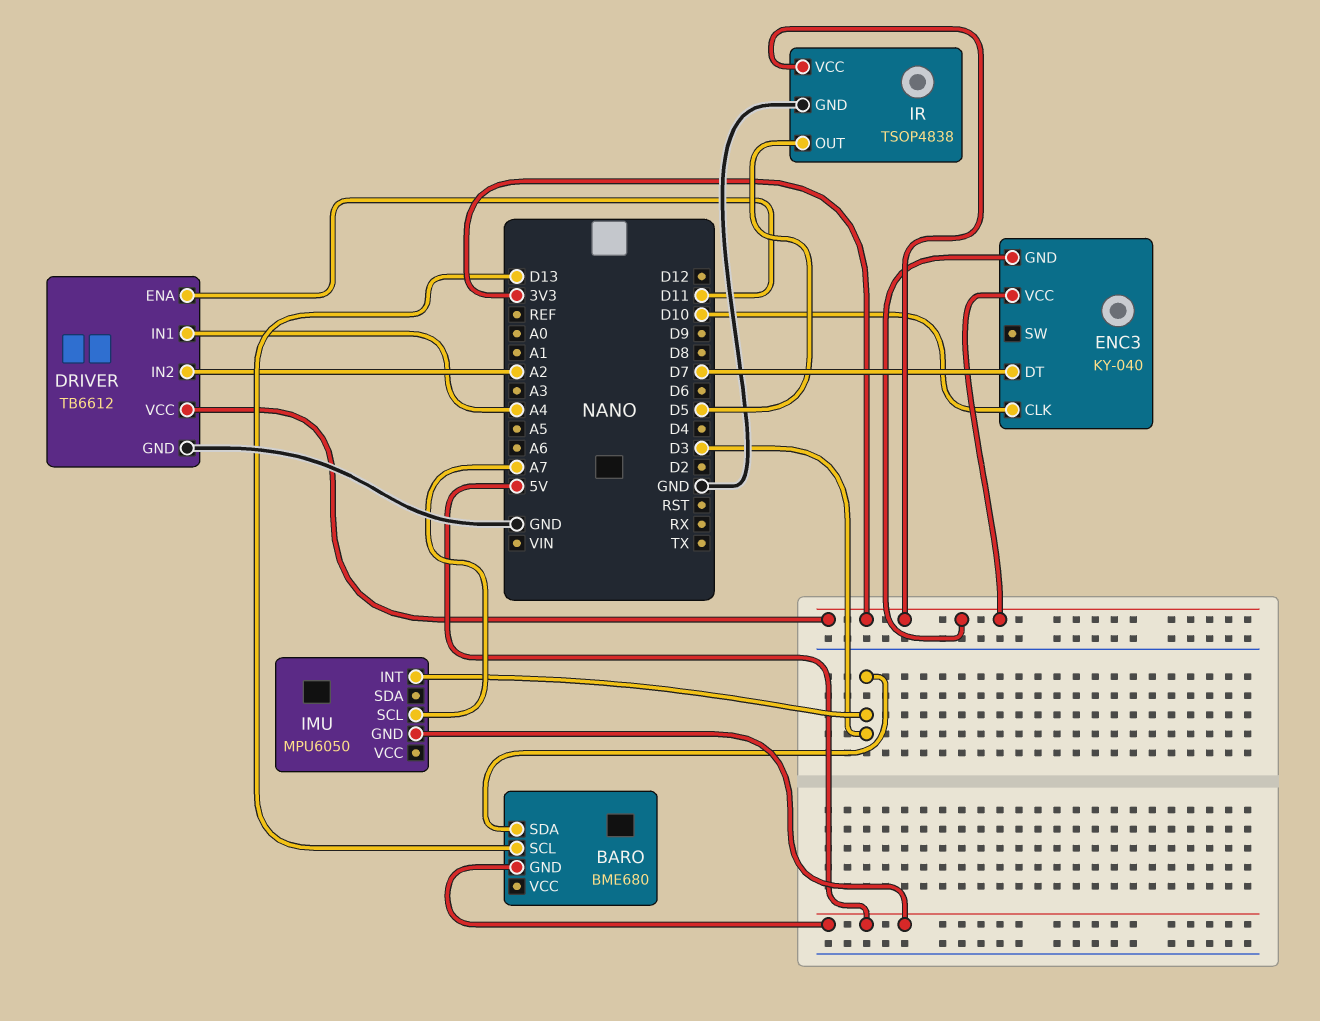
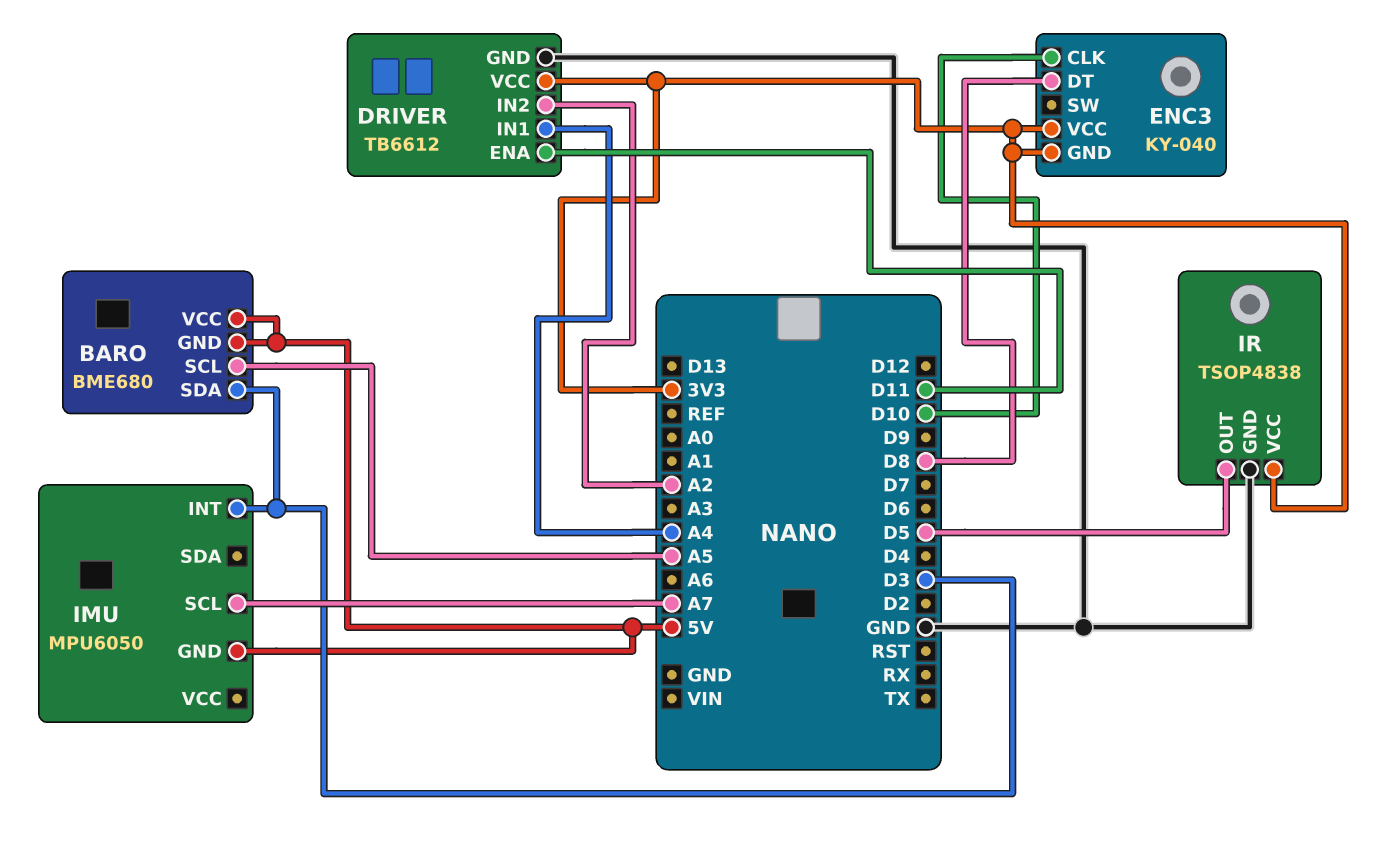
BARO pin SCL: D13 -> A5
BARO pin VCC: none -> 5V
ENC3 pin DT: D7 -> D8

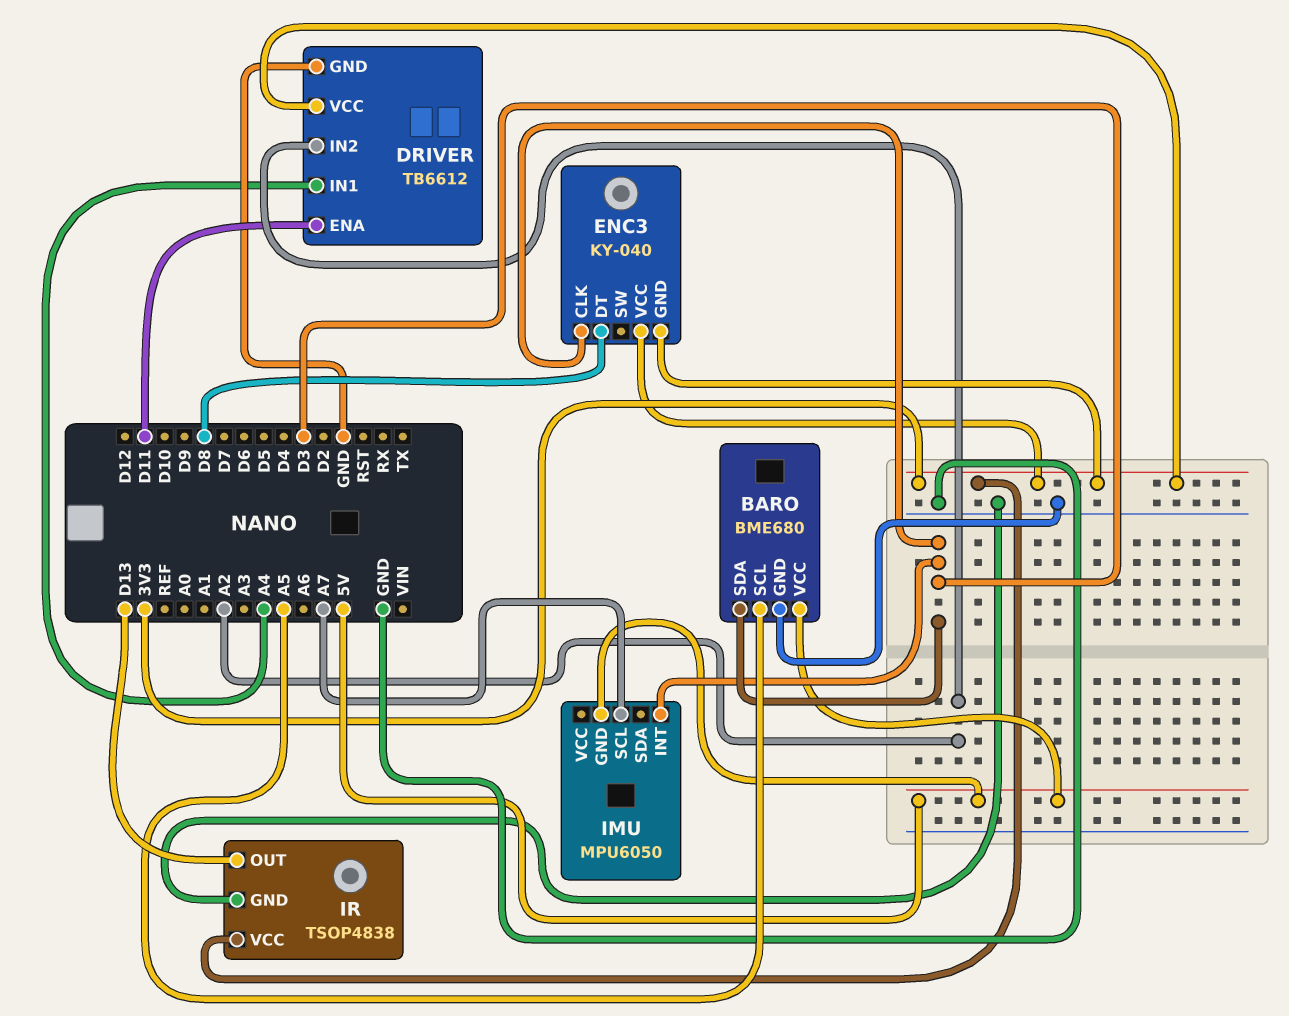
BARO pin GND: 5V -> GND
ENC3 pin CLK: D10 -> D3
IR pin OUT: D5 -> D13

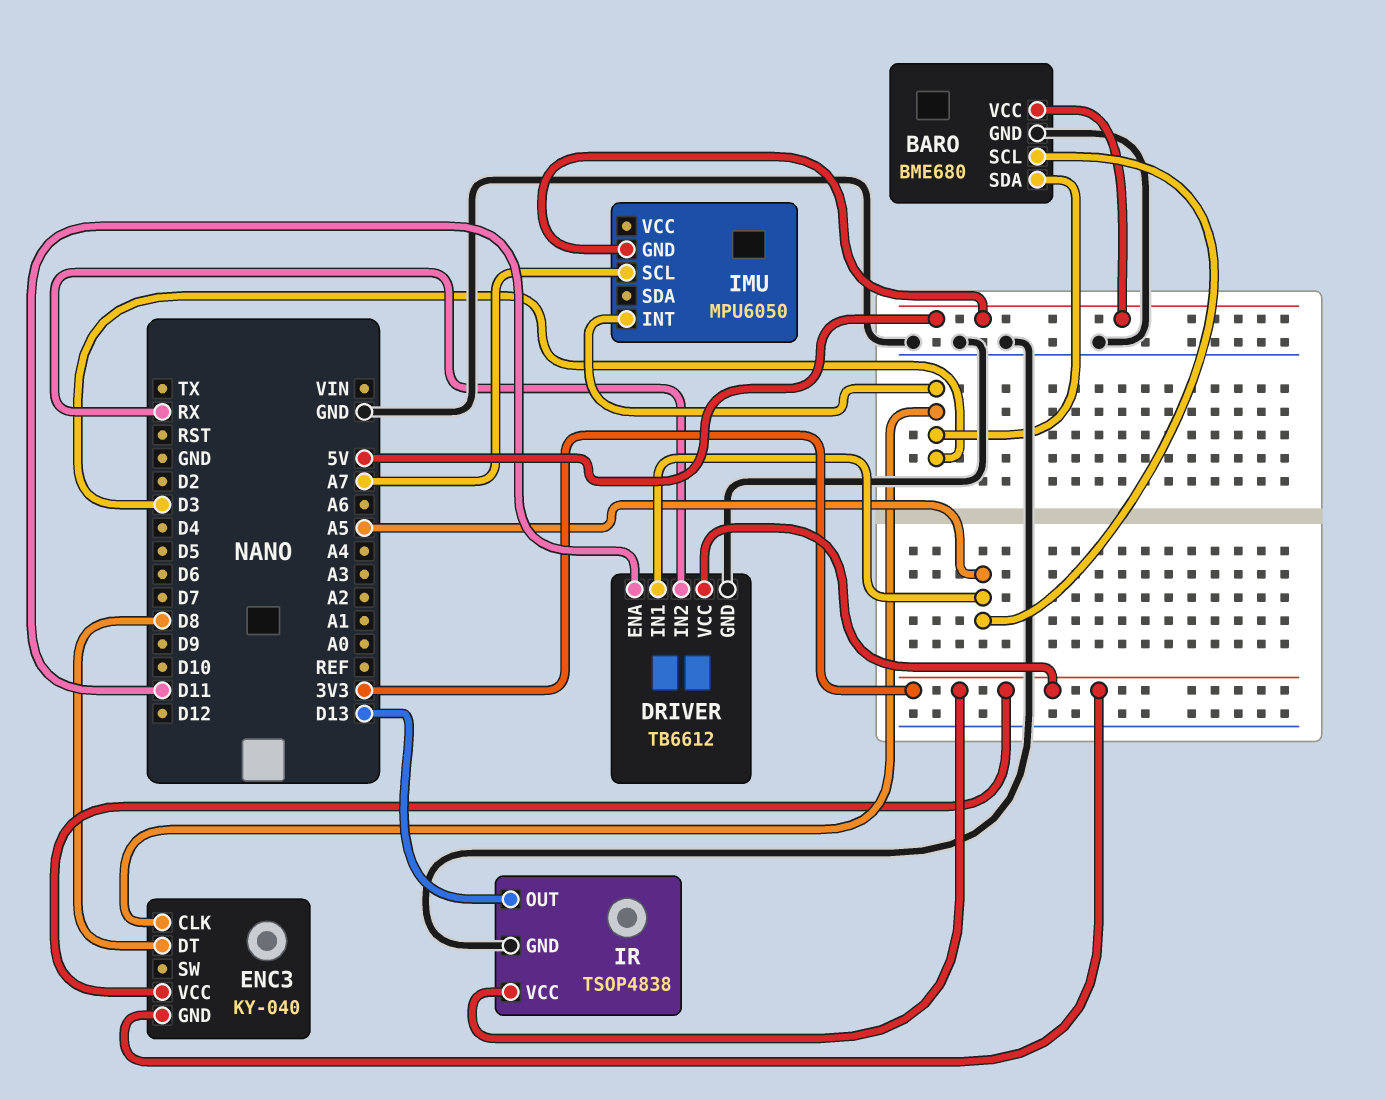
DRIVER pin IN1: A4 -> A5
DRIVER pin IN2: A2 -> RX

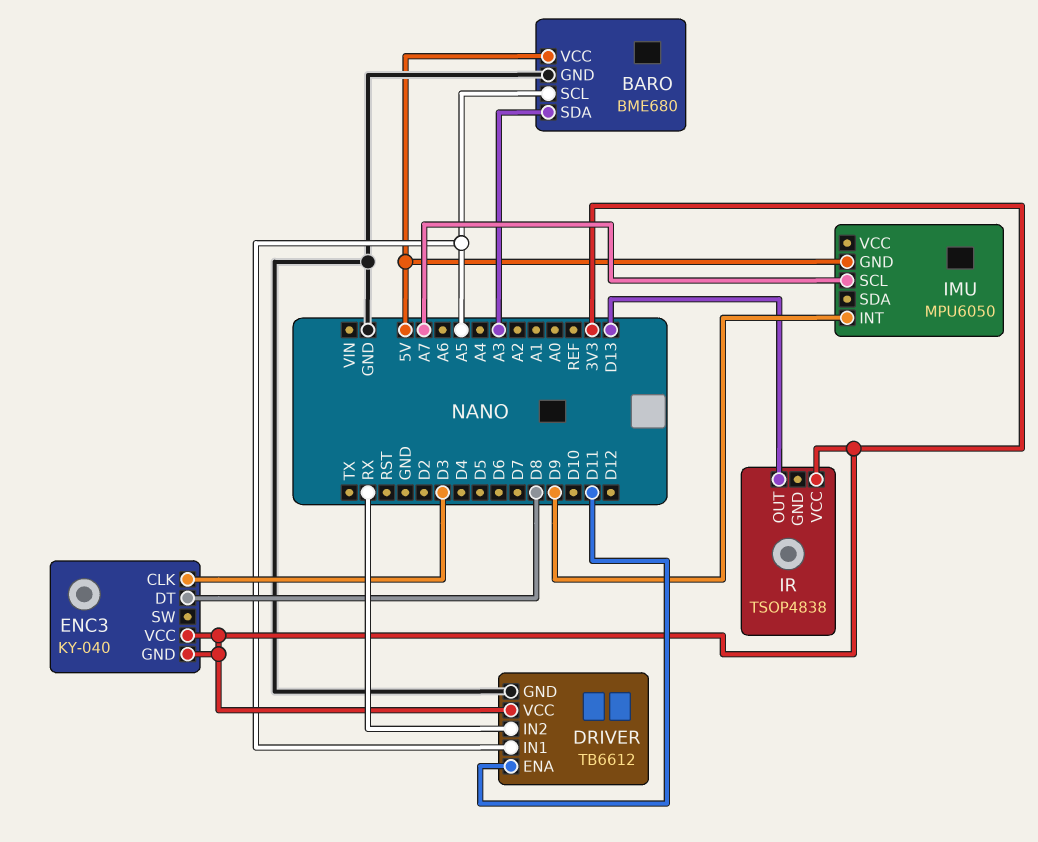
BARO pin SDA: D3 -> A3
IMU pin INT: D3 -> D9
IR pin GND: GND -> none

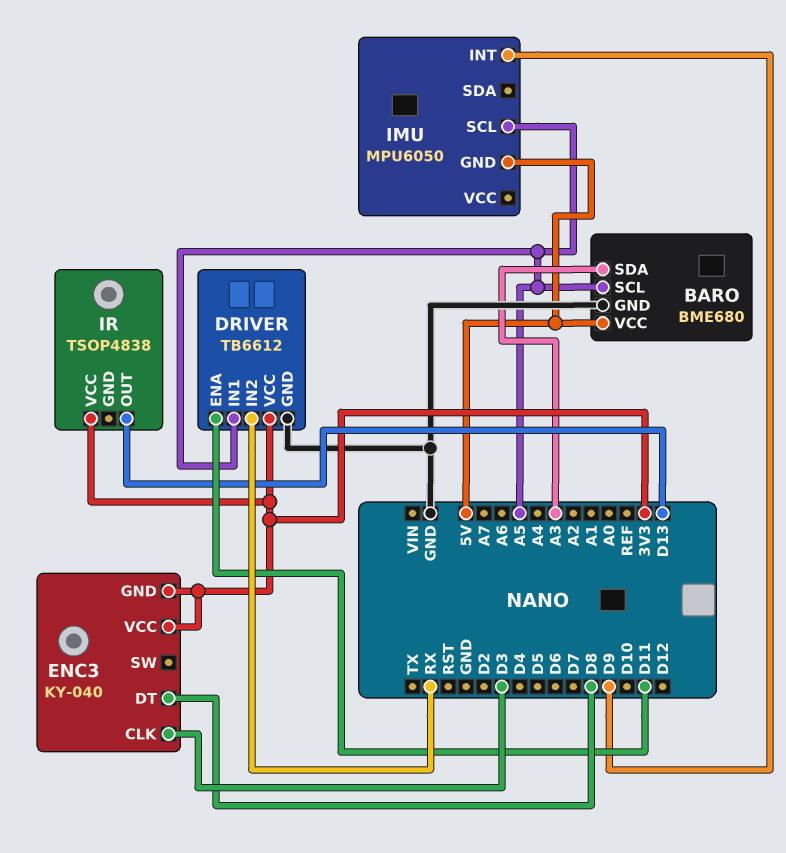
IMU pin SCL: A7 -> A5

